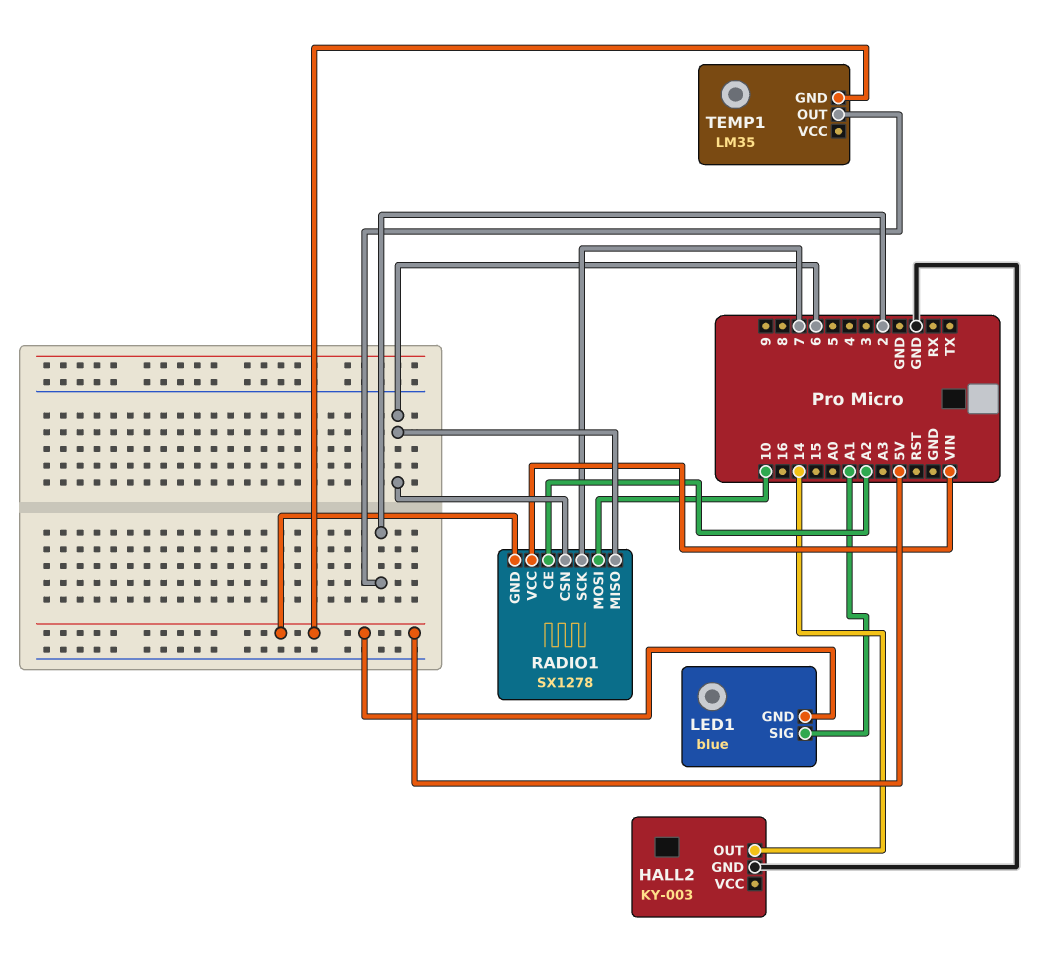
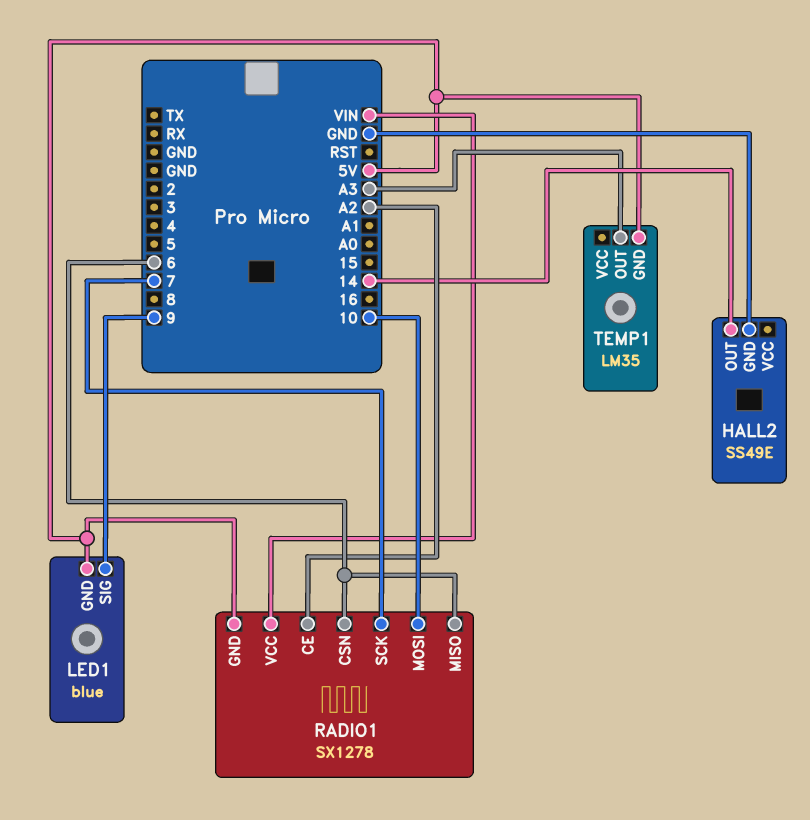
HALL2: KY-003 -> SS49E
LED1 pin SIG: A1 -> 9
TEMP1 pin OUT: 2 -> A3

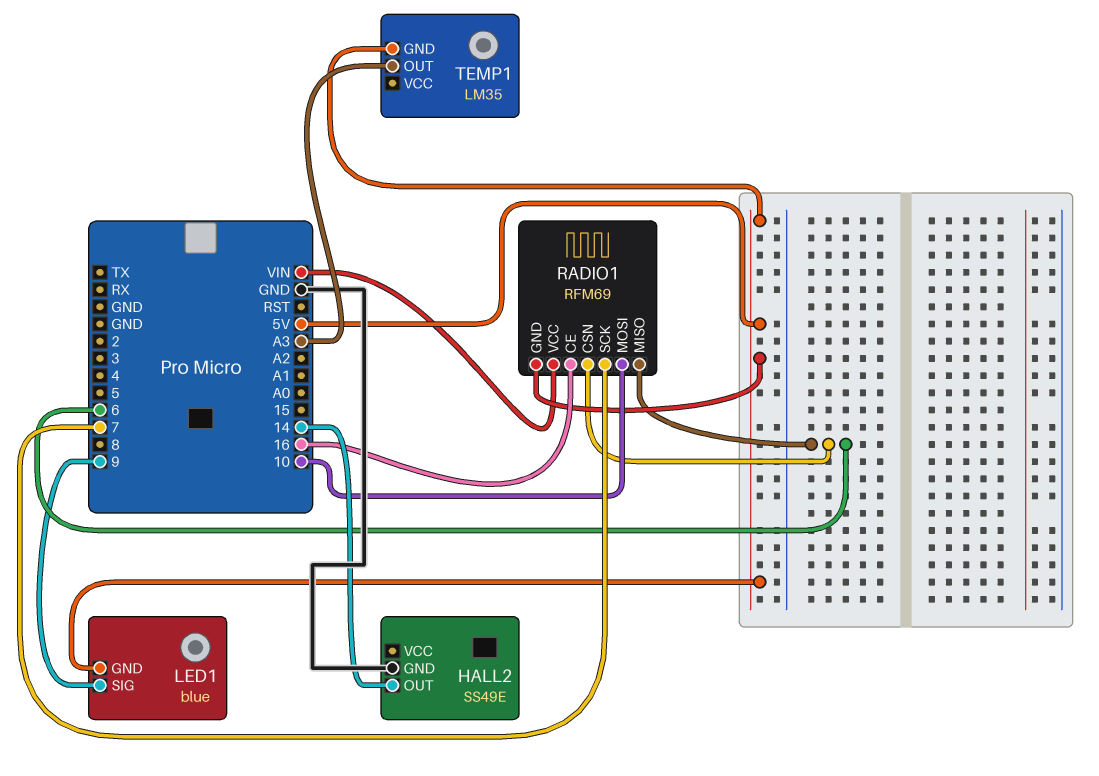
RADIO1: SX1278 -> RFM69
RADIO1 pin CE: A2 -> 16

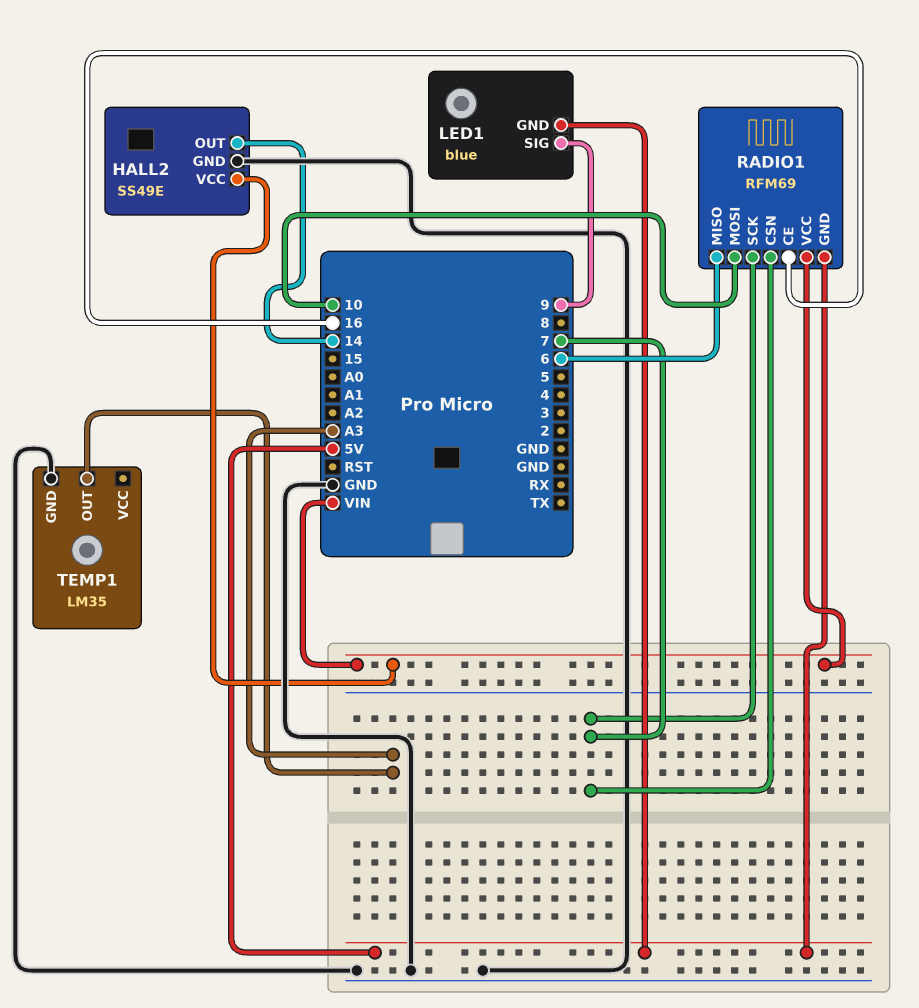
HALL2 pin VCC: none -> VIN
RADIO1 pin CSN: 6 -> 7
TEMP1 pin GND: 5V -> GND

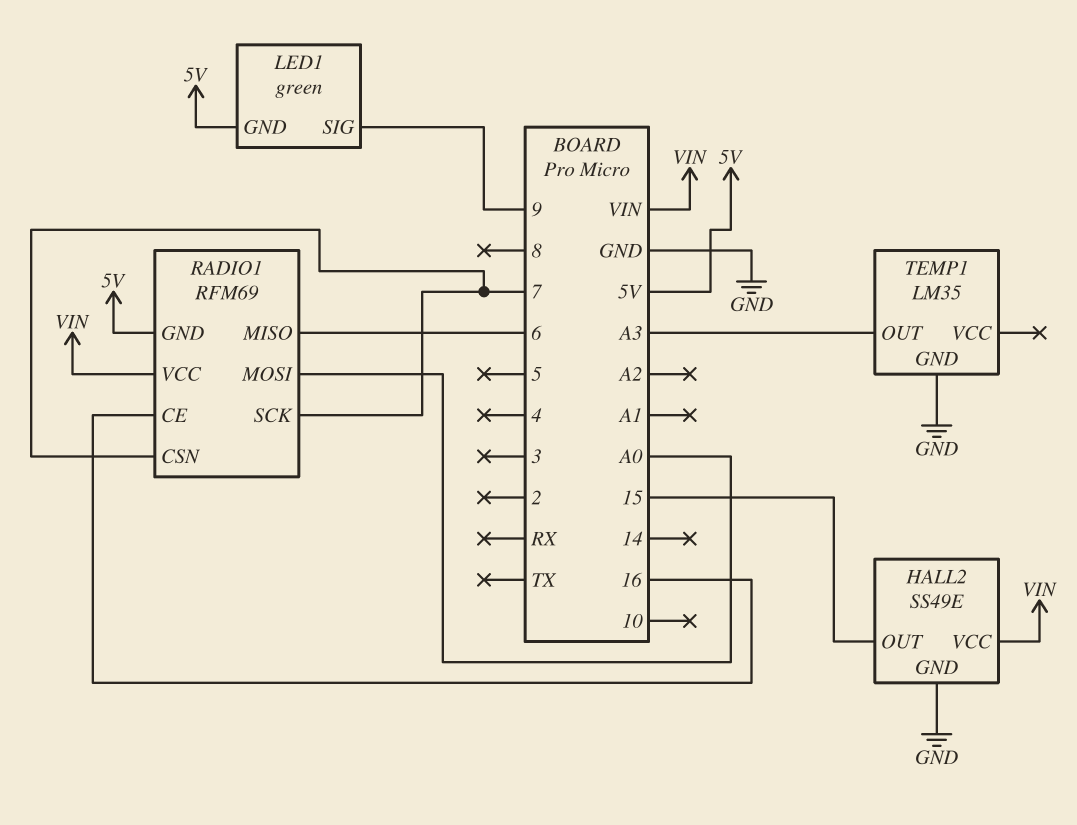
HALL2 pin OUT: 14 -> 15
LED1: blue -> green
RADIO1 pin MOSI: 10 -> A0

